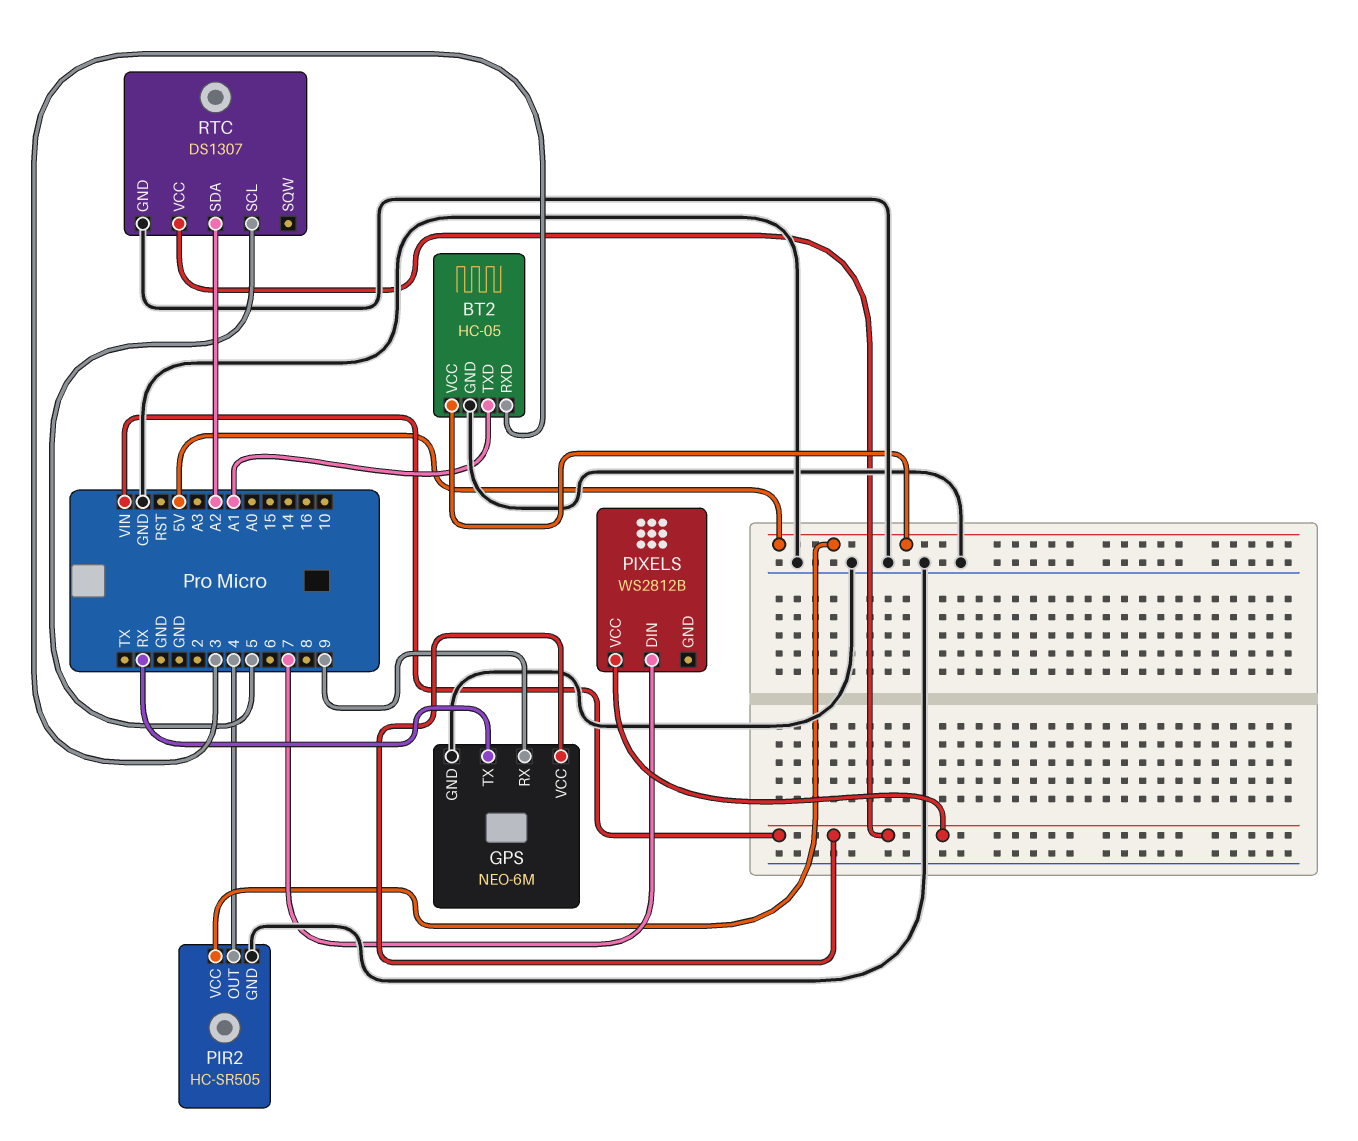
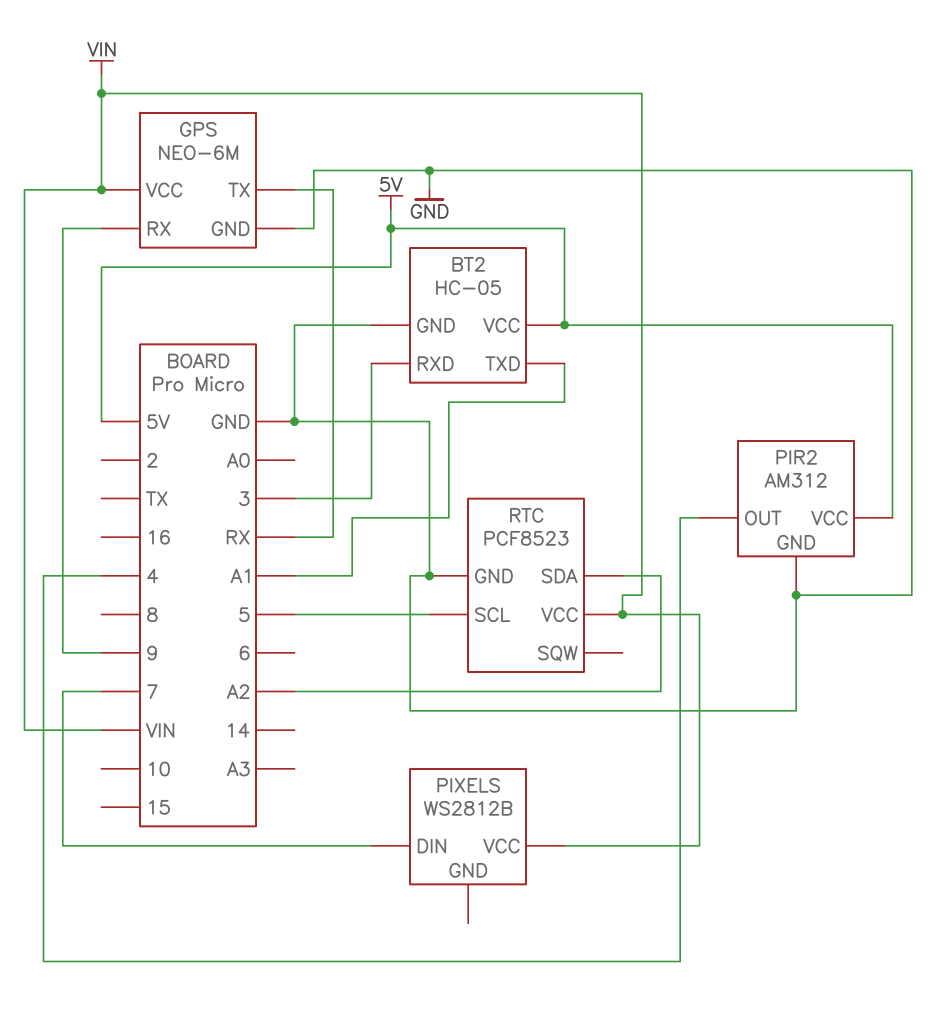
PIR2: HC-SR505 -> AM312
RTC: DS1307 -> PCF8523

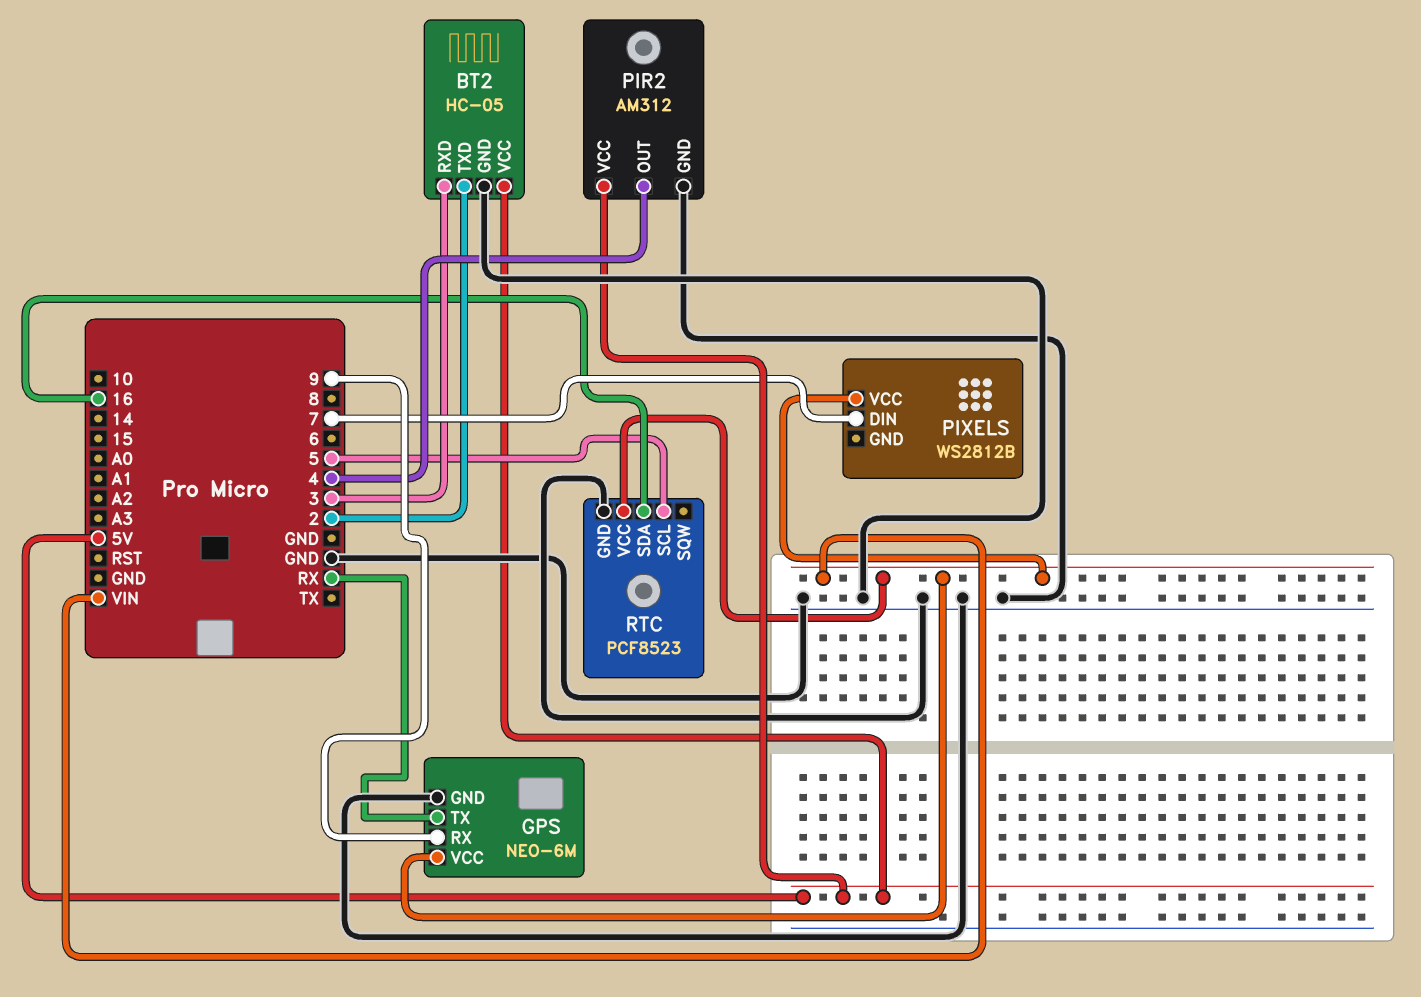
BT2 pin TXD: A1 -> 2
RTC pin SDA: A2 -> 16

